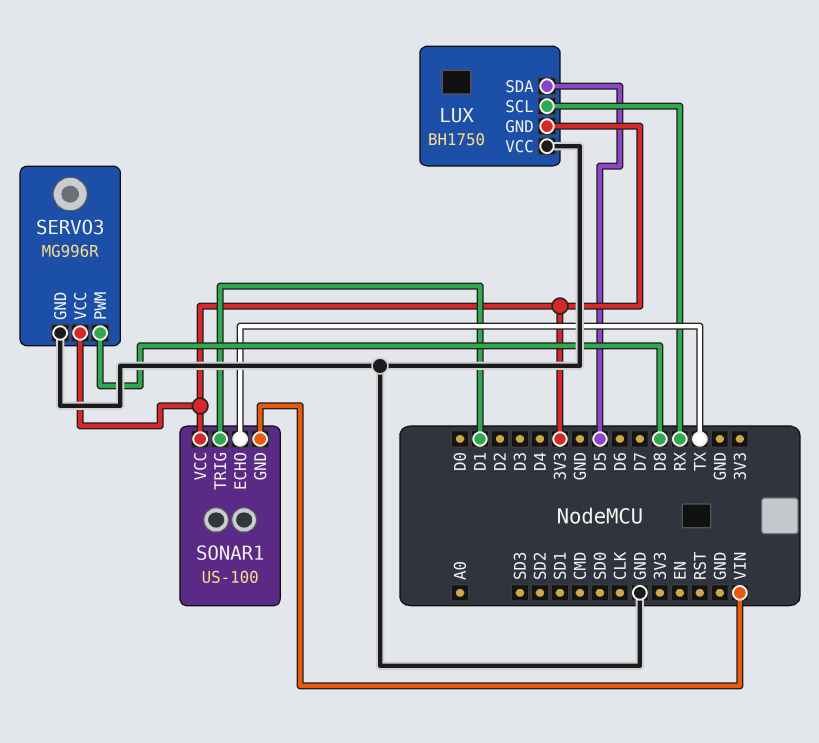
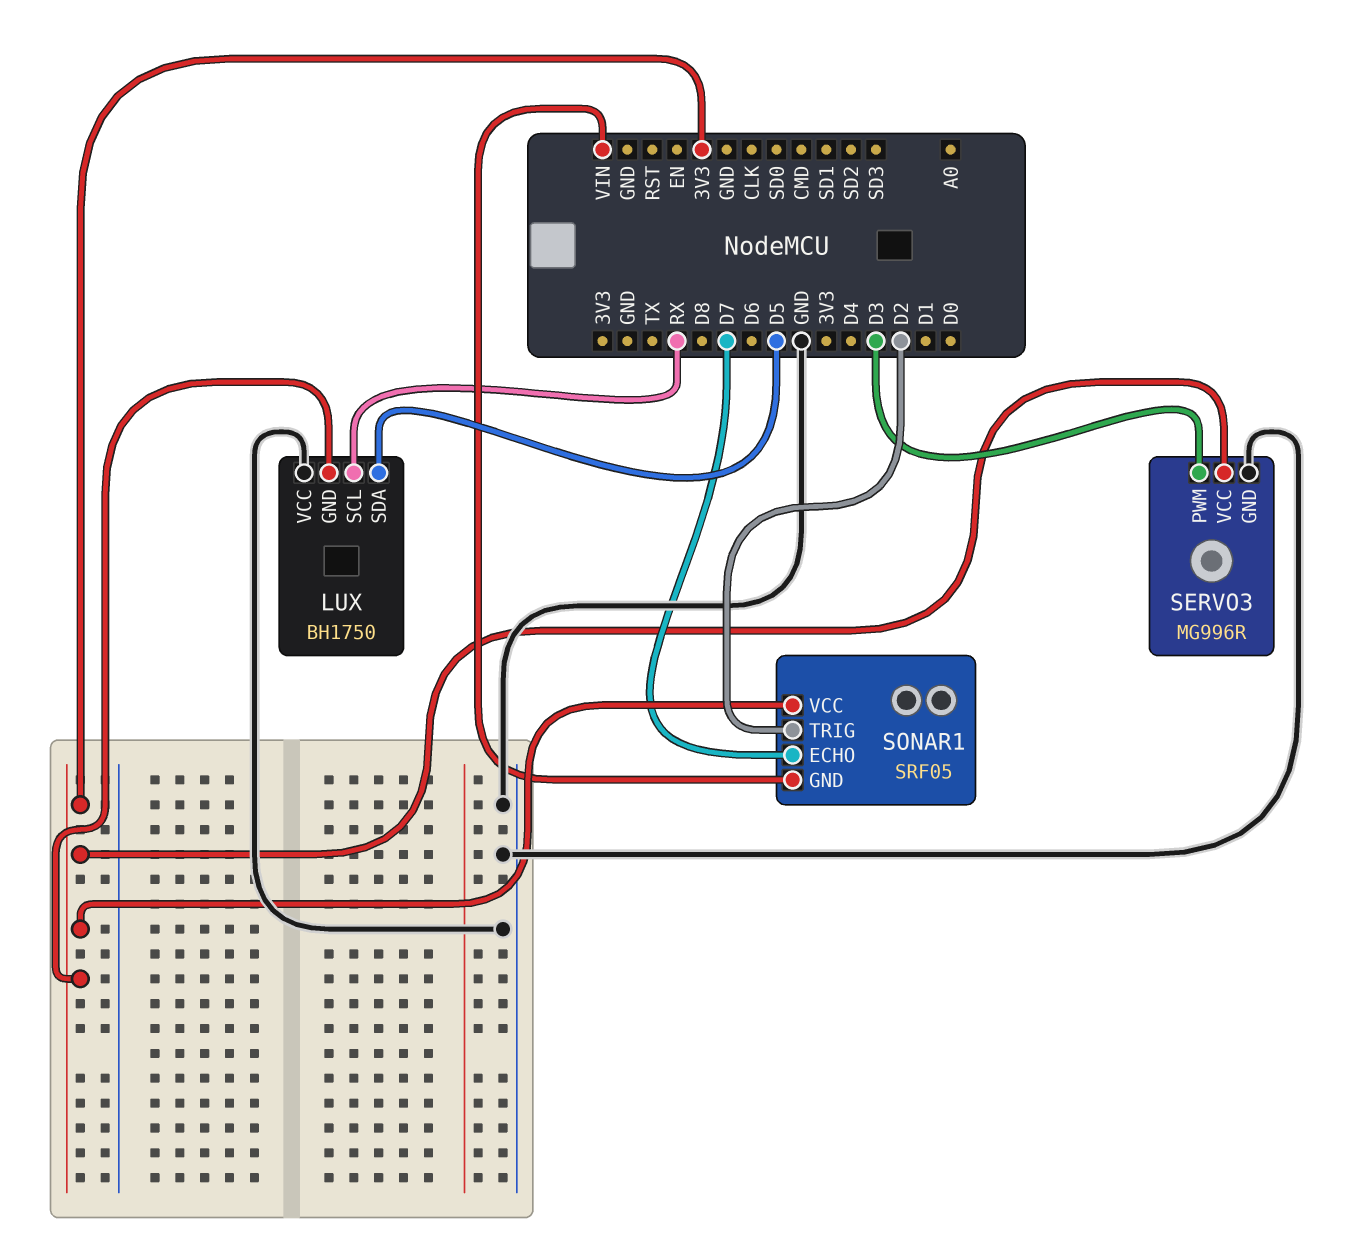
SERVO3 pin PWM: D8 -> D3
SONAR1: US-100 -> SRF05
SONAR1 pin ECHO: TX -> D7
SONAR1 pin TRIG: D1 -> D2

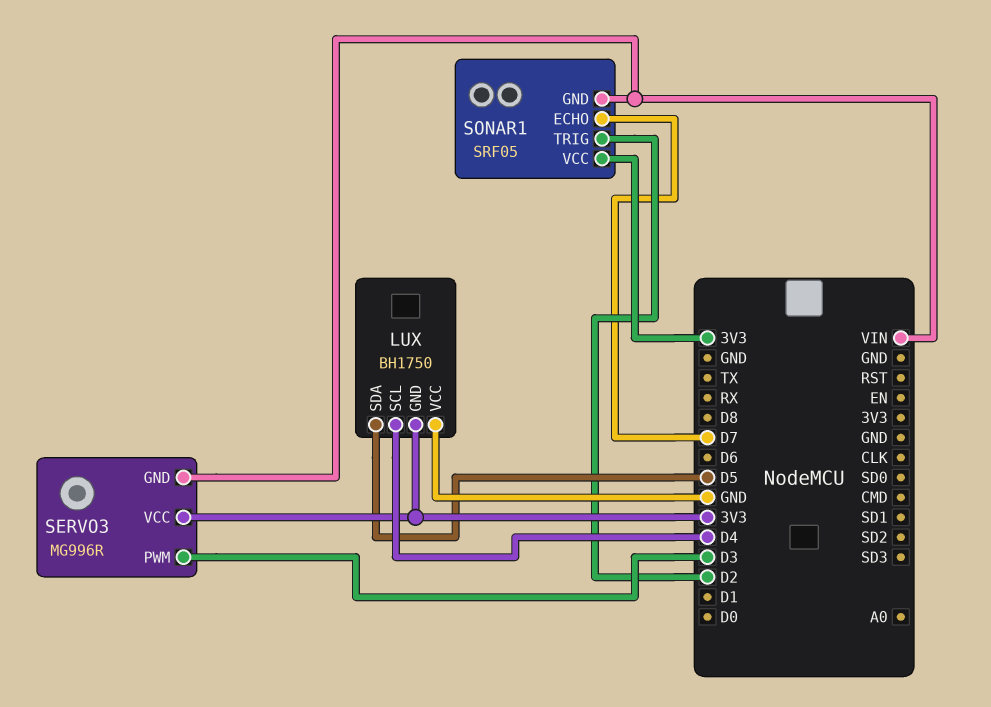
LUX pin SCL: RX -> D4
SERVO3 pin GND: GND -> VIN

